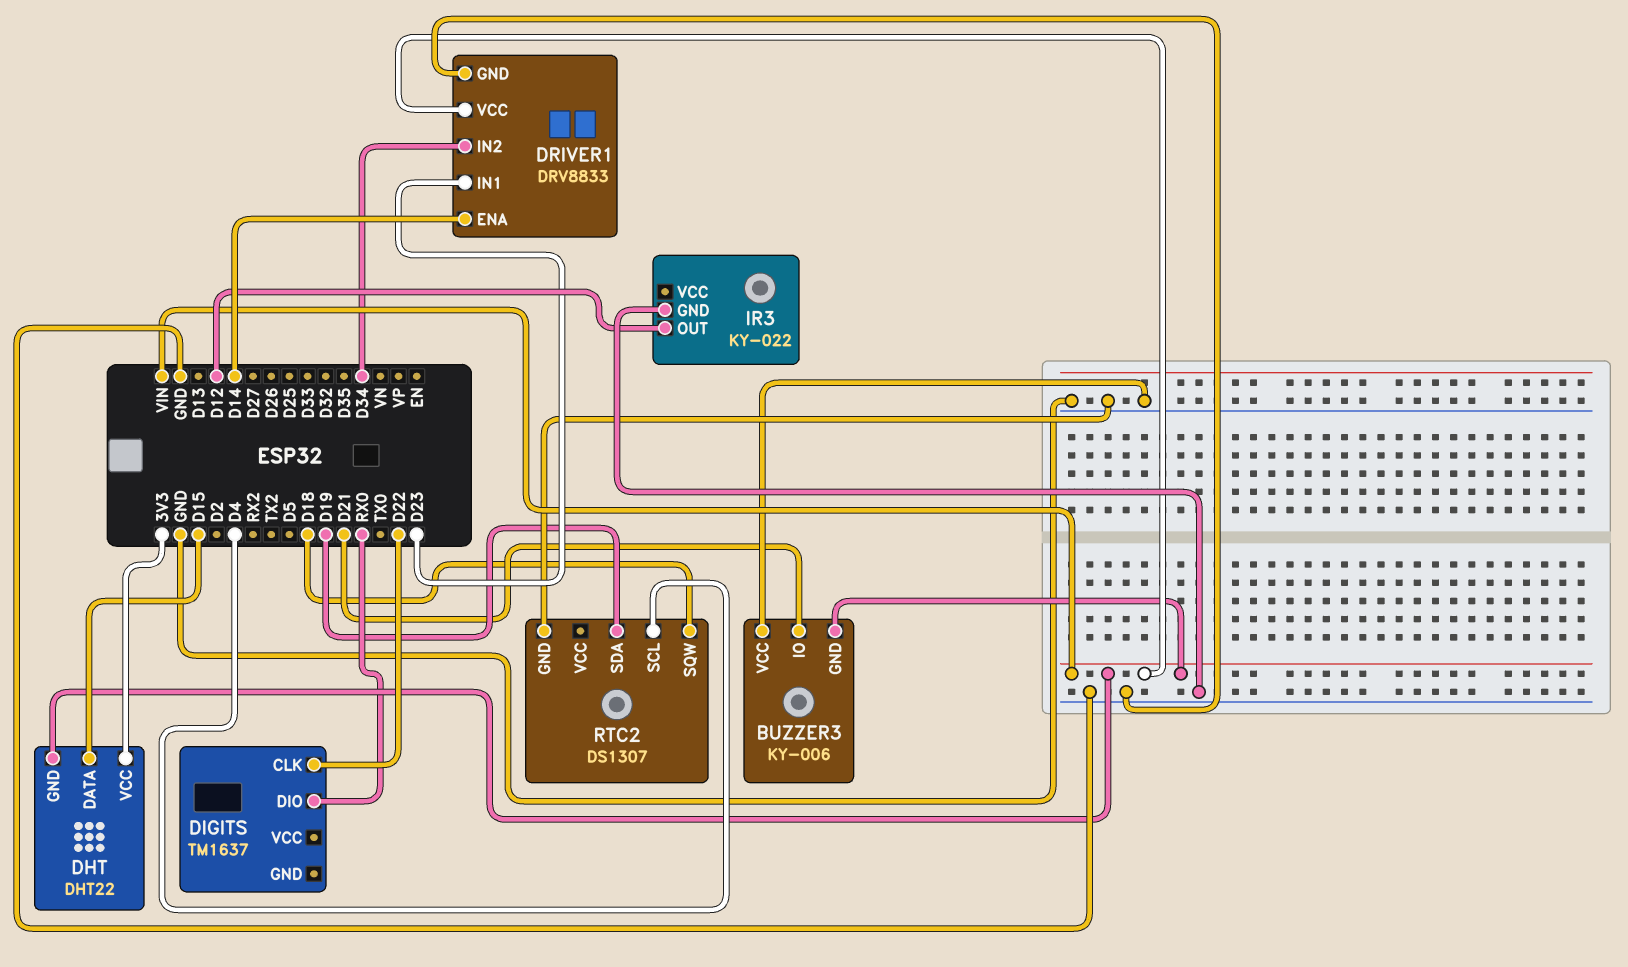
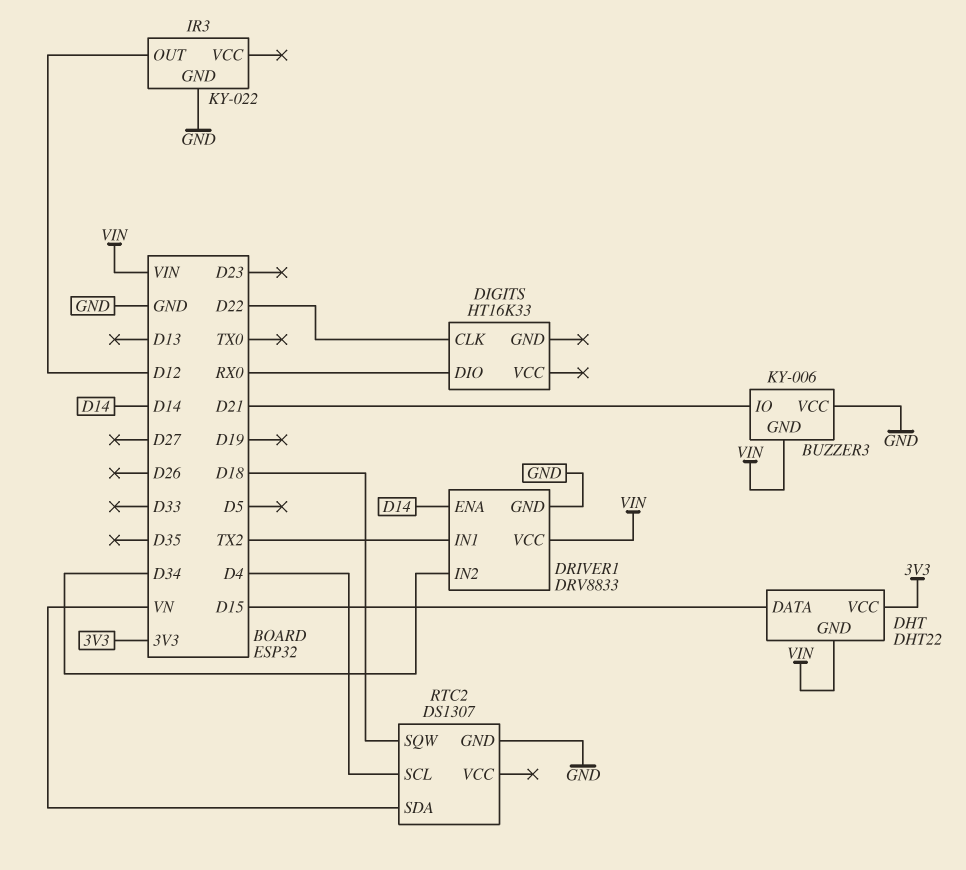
DIGITS: TM1637 -> HT16K33
DRIVER1 pin IN1: D23 -> TX2
RTC2 pin SDA: D19 -> VN

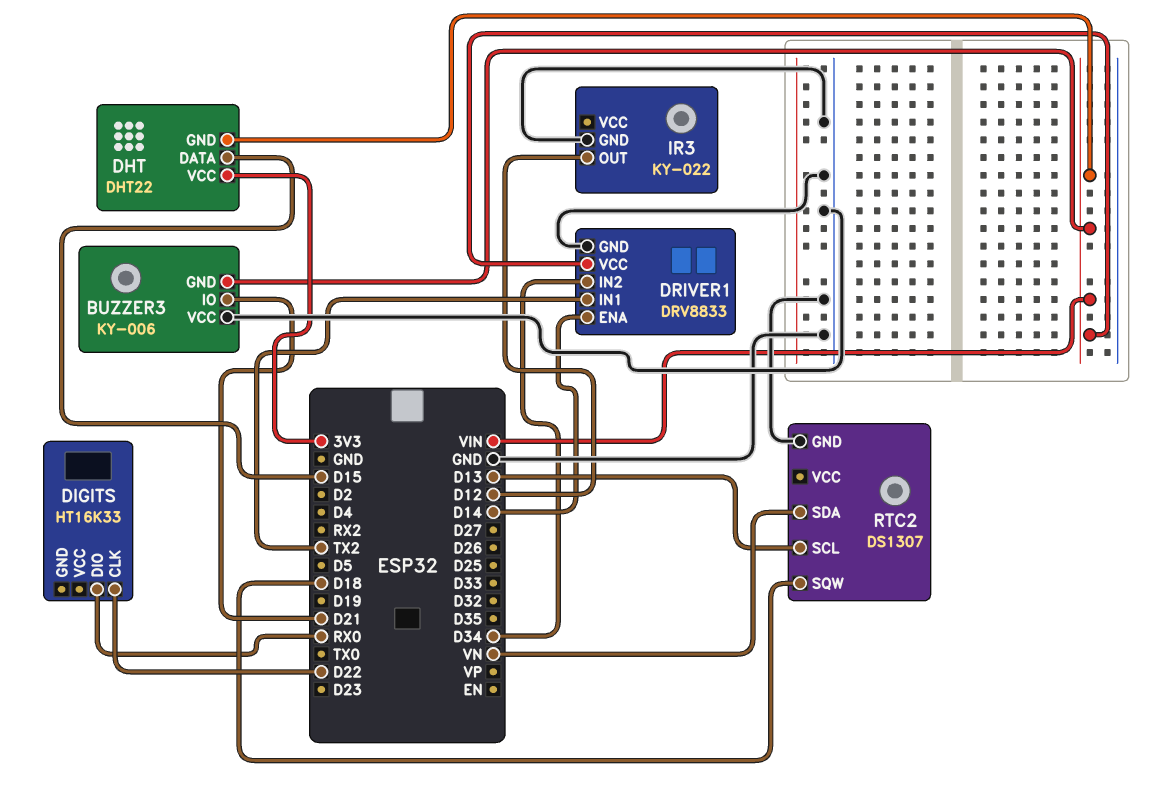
RTC2 pin SCL: D4 -> D13

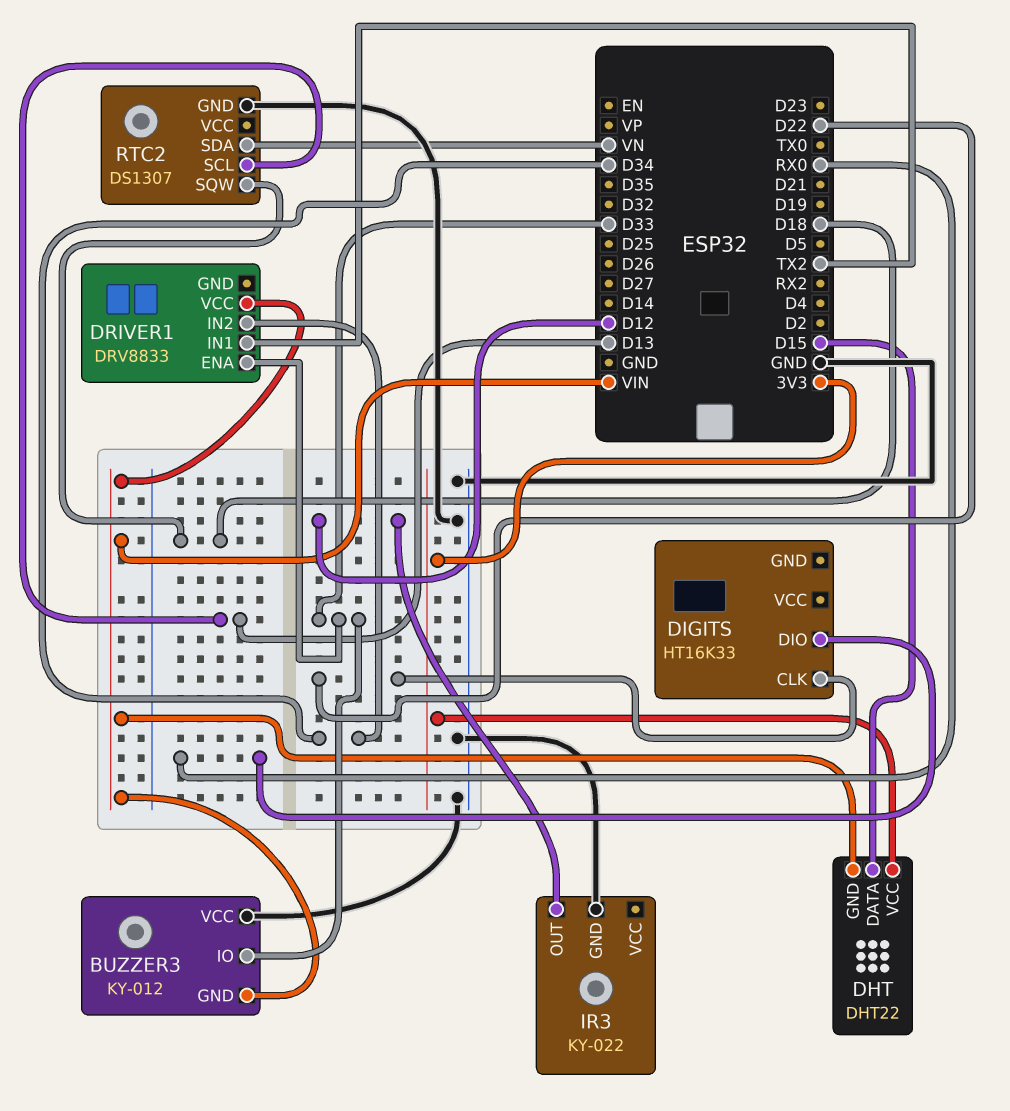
BUZZER3: KY-006 -> KY-012
BUZZER3 pin IO: D21 -> D33
DRIVER1 pin ENA: D14 -> D33
DRIVER1 pin GND: GND -> none

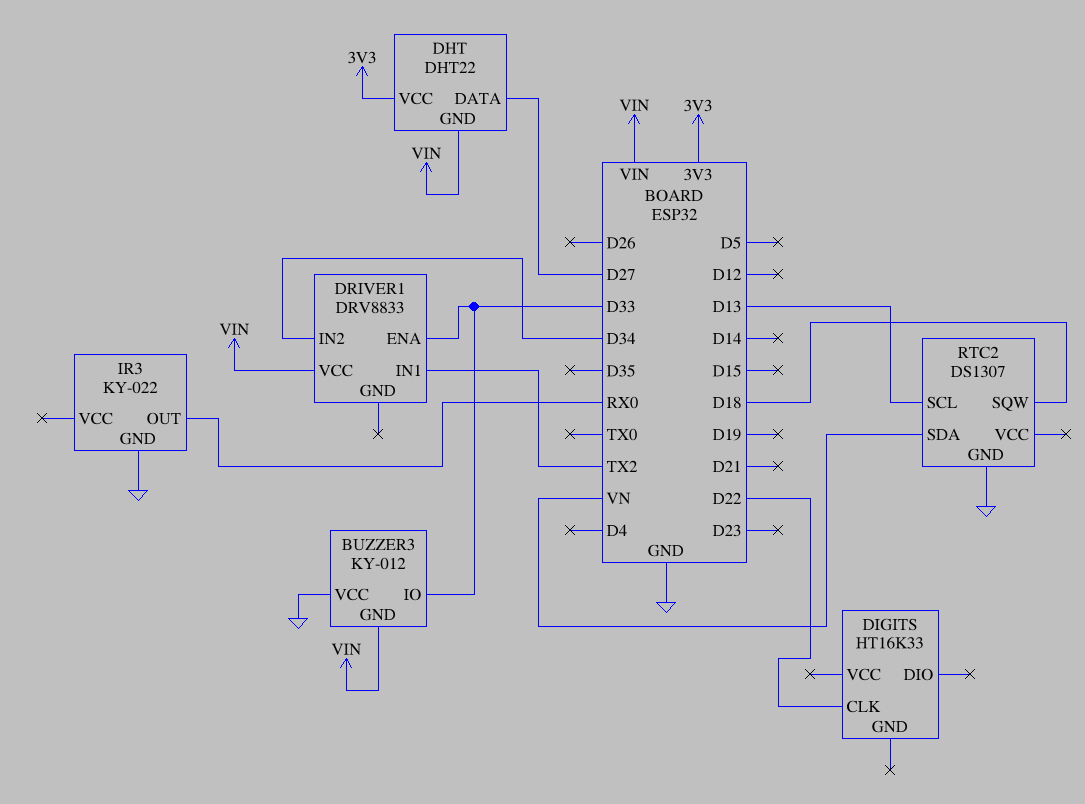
DHT pin DATA: D15 -> D27
DIGITS pin DIO: RX0 -> none
IR3 pin OUT: D12 -> RX0

